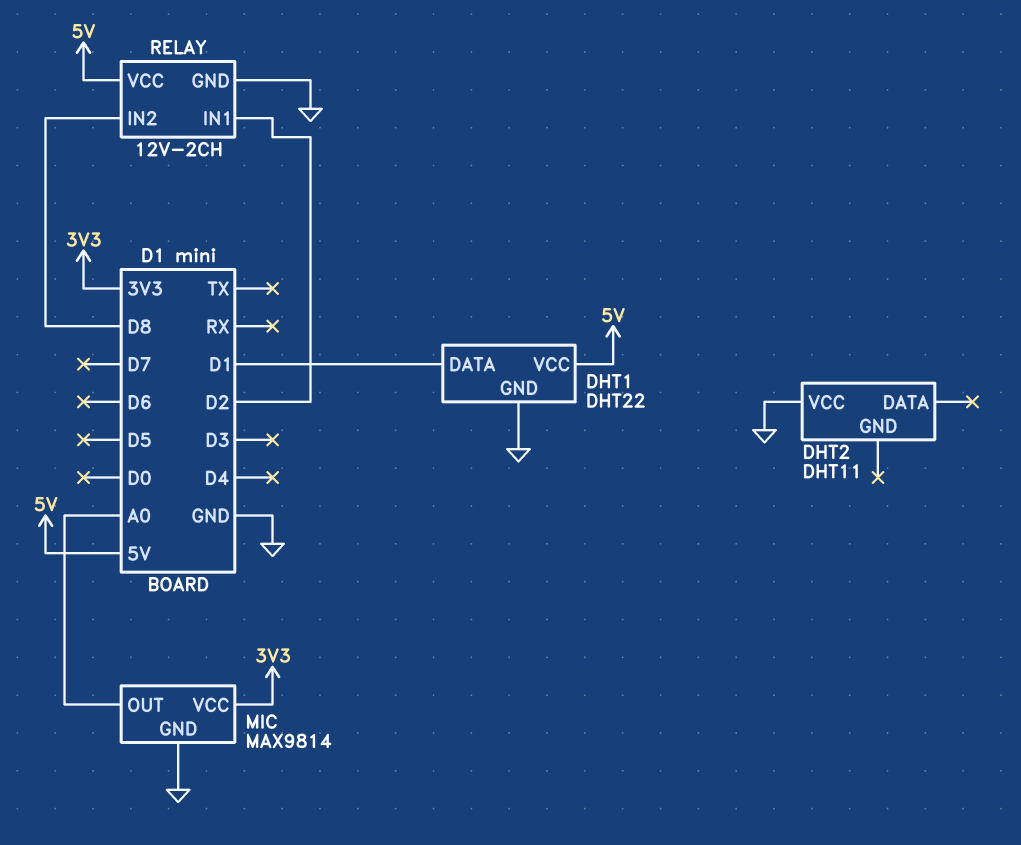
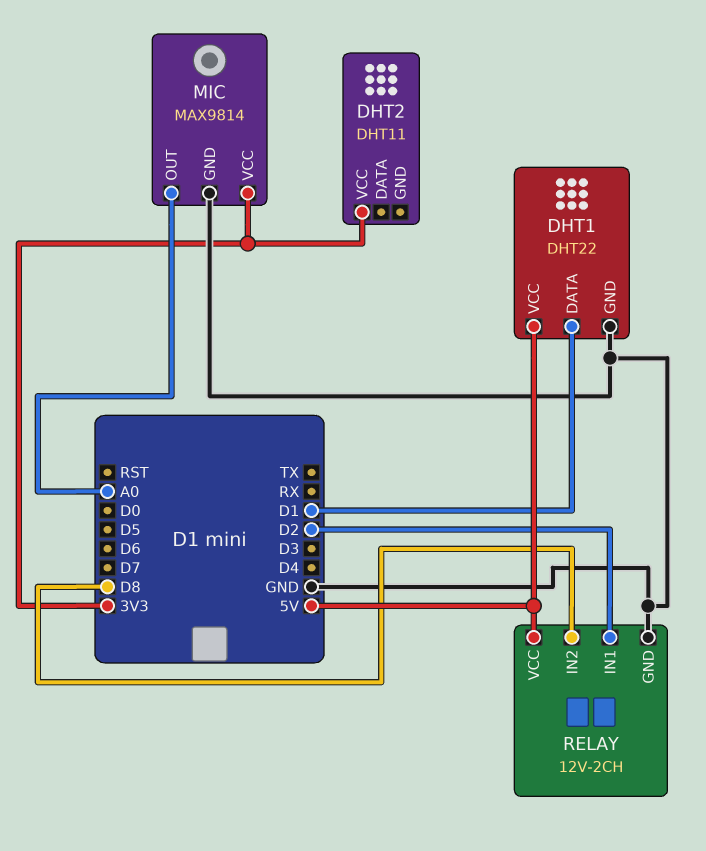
DHT2 pin VCC: GND -> 3V3

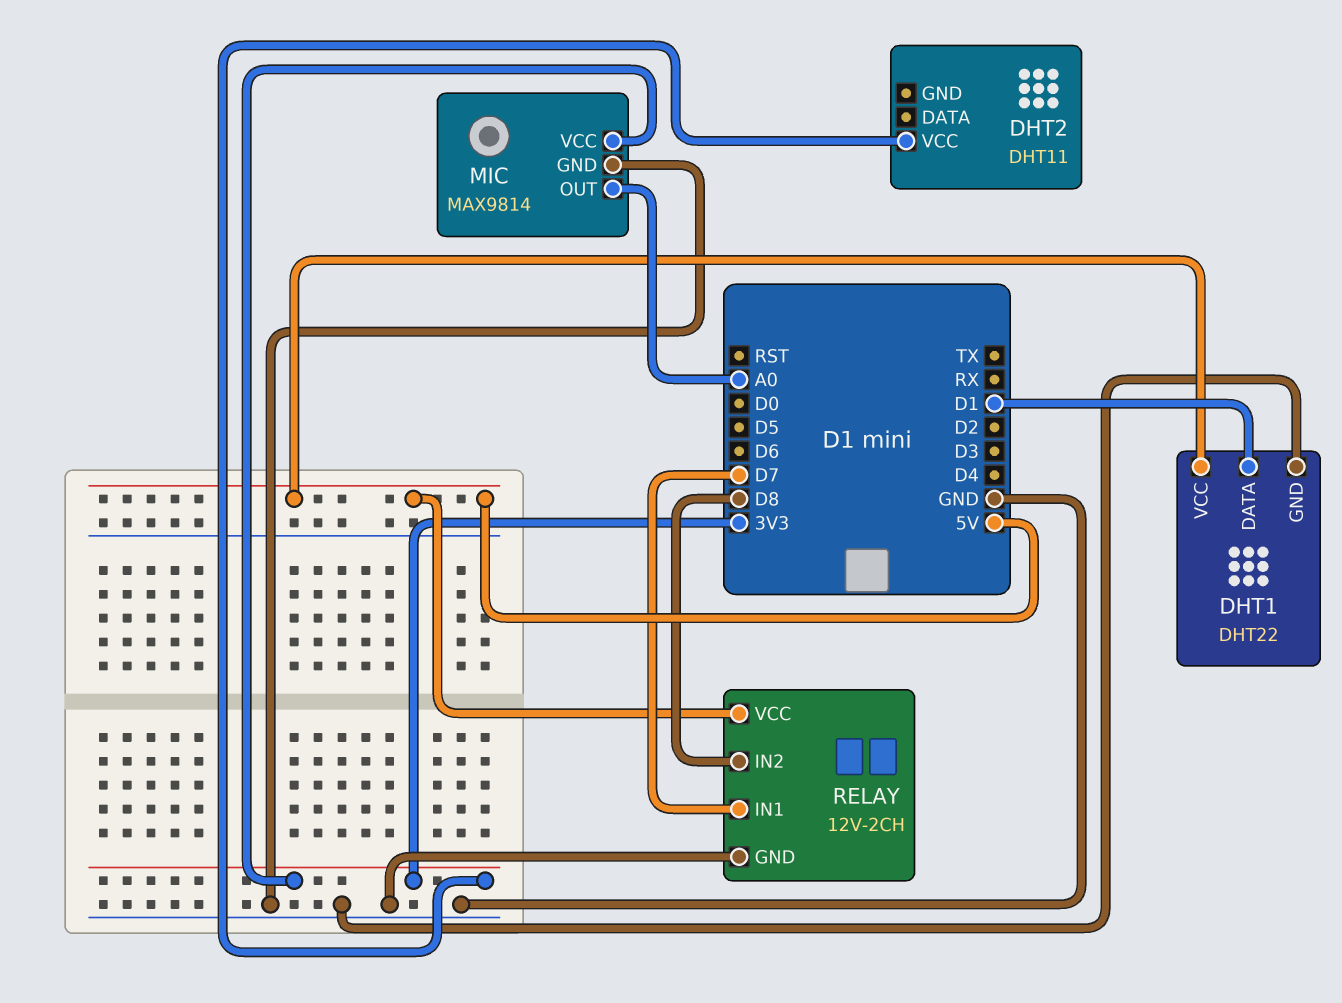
RELAY pin IN1: D2 -> D7

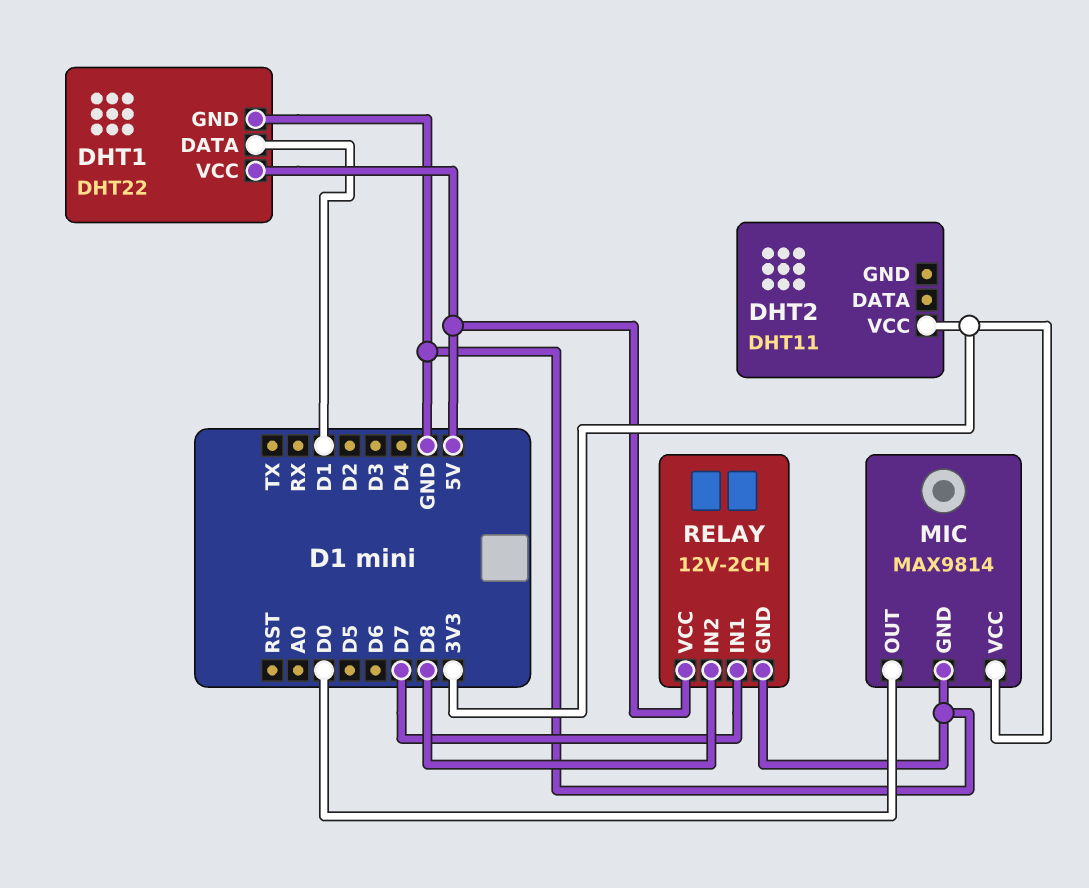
MIC pin OUT: A0 -> D0

